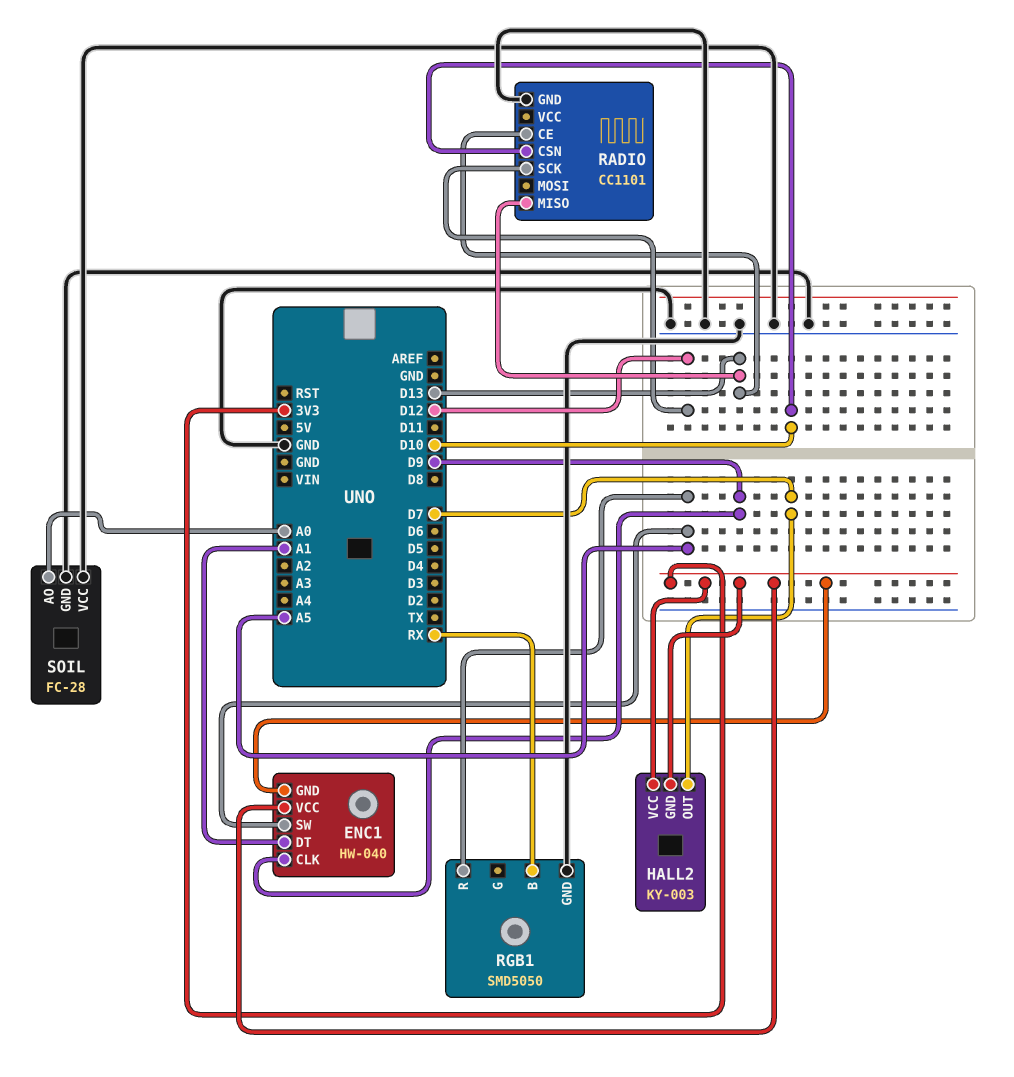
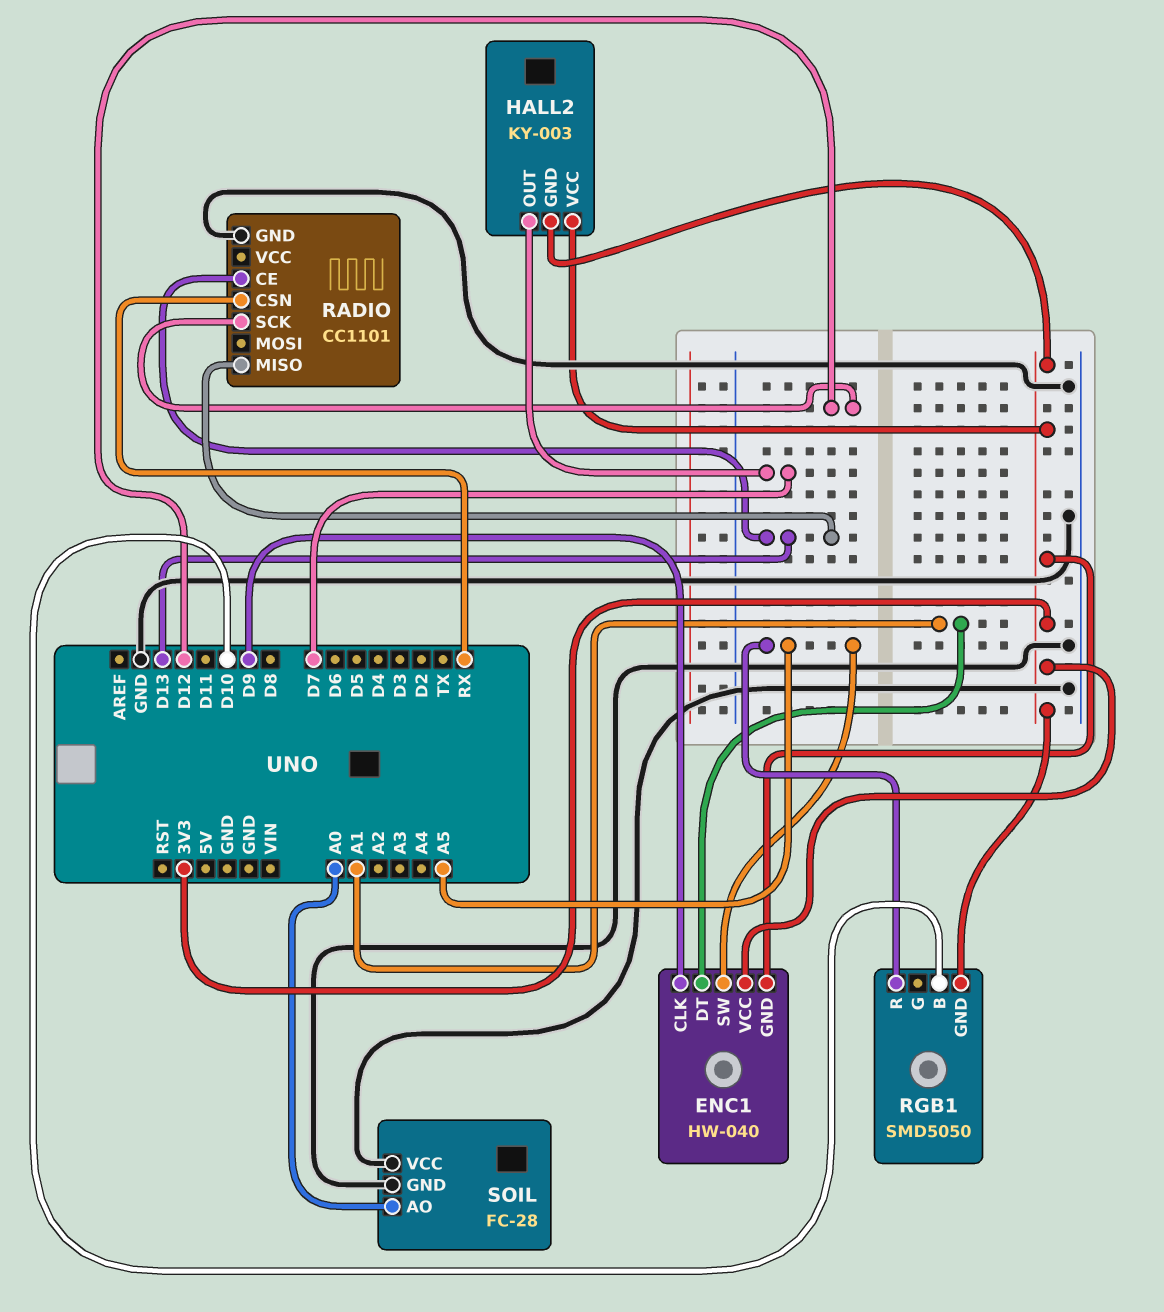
RADIO pin CSN: D10 -> RX
RGB1 pin B: RX -> D10
RGB1 pin GND: GND -> 3V3

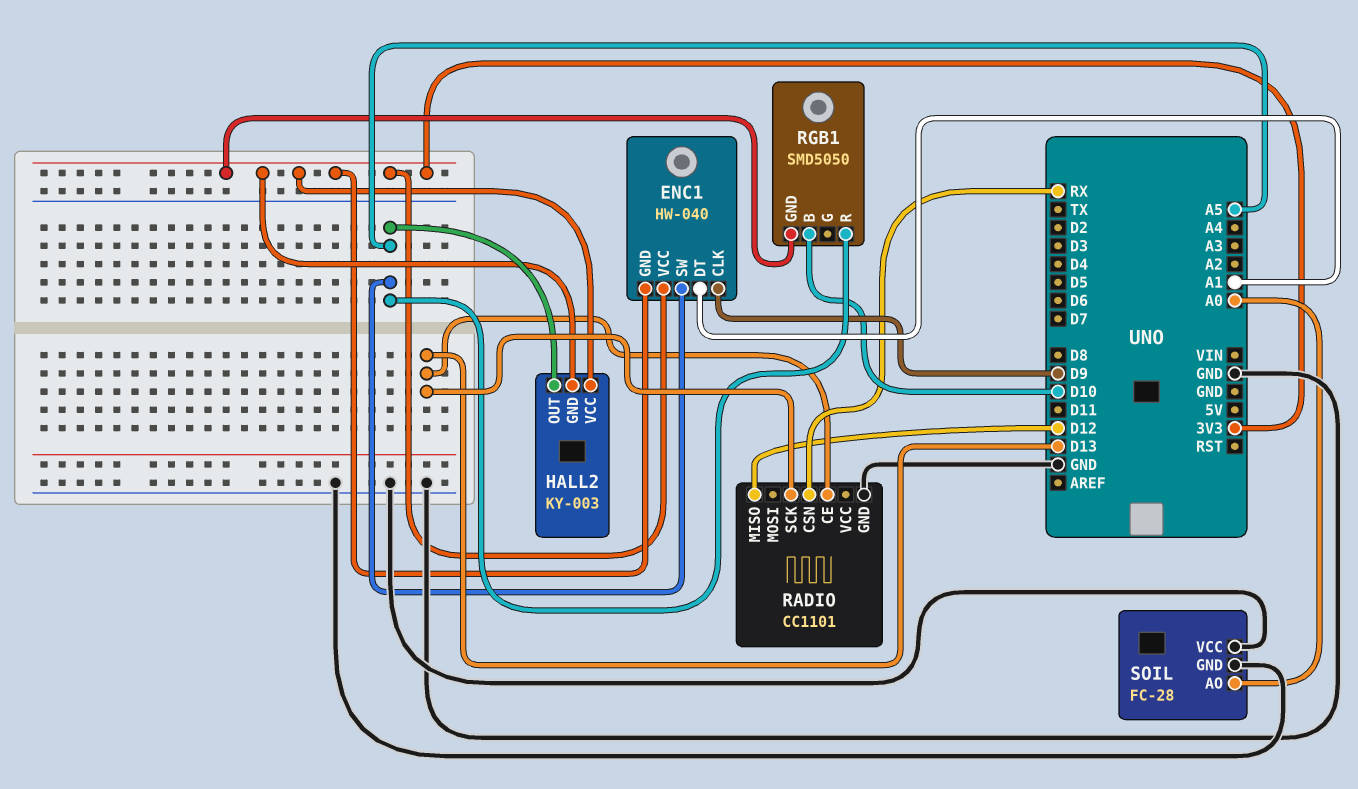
HALL2 pin OUT: D7 -> A5
RADIO pin MISO: D13 -> D12
RADIO pin SCK: D12 -> D13

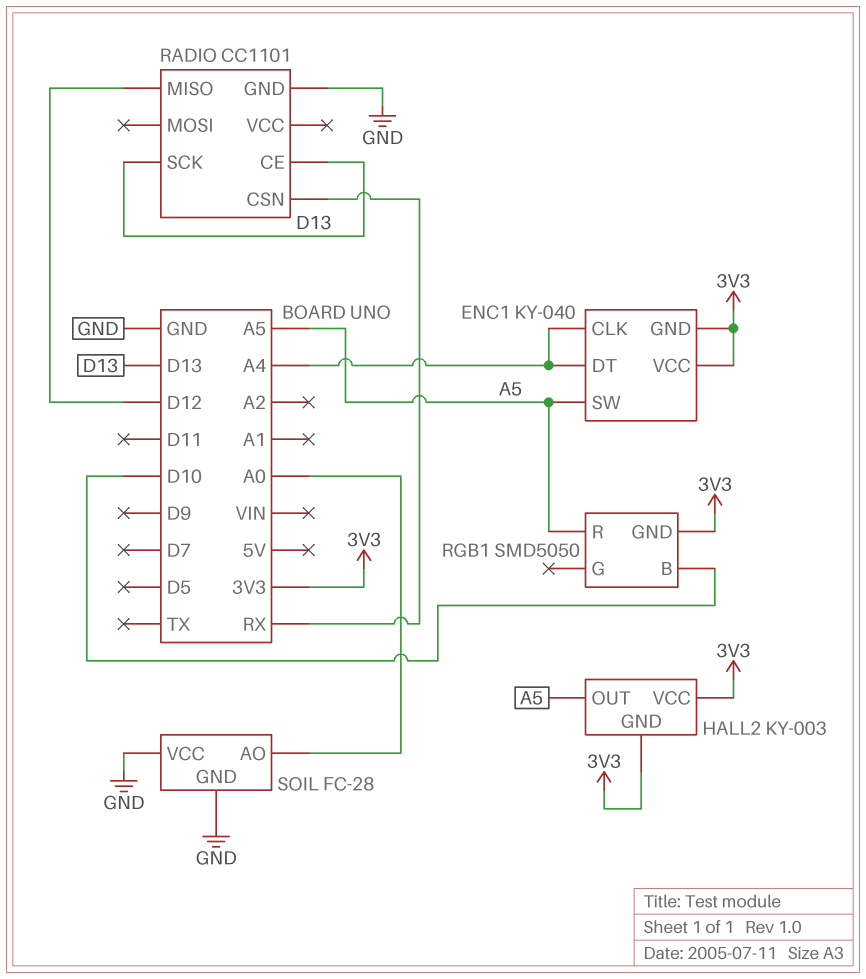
ENC1: HW-040 -> KY-040
ENC1 pin CLK: D9 -> A4
ENC1 pin DT: A1 -> A4

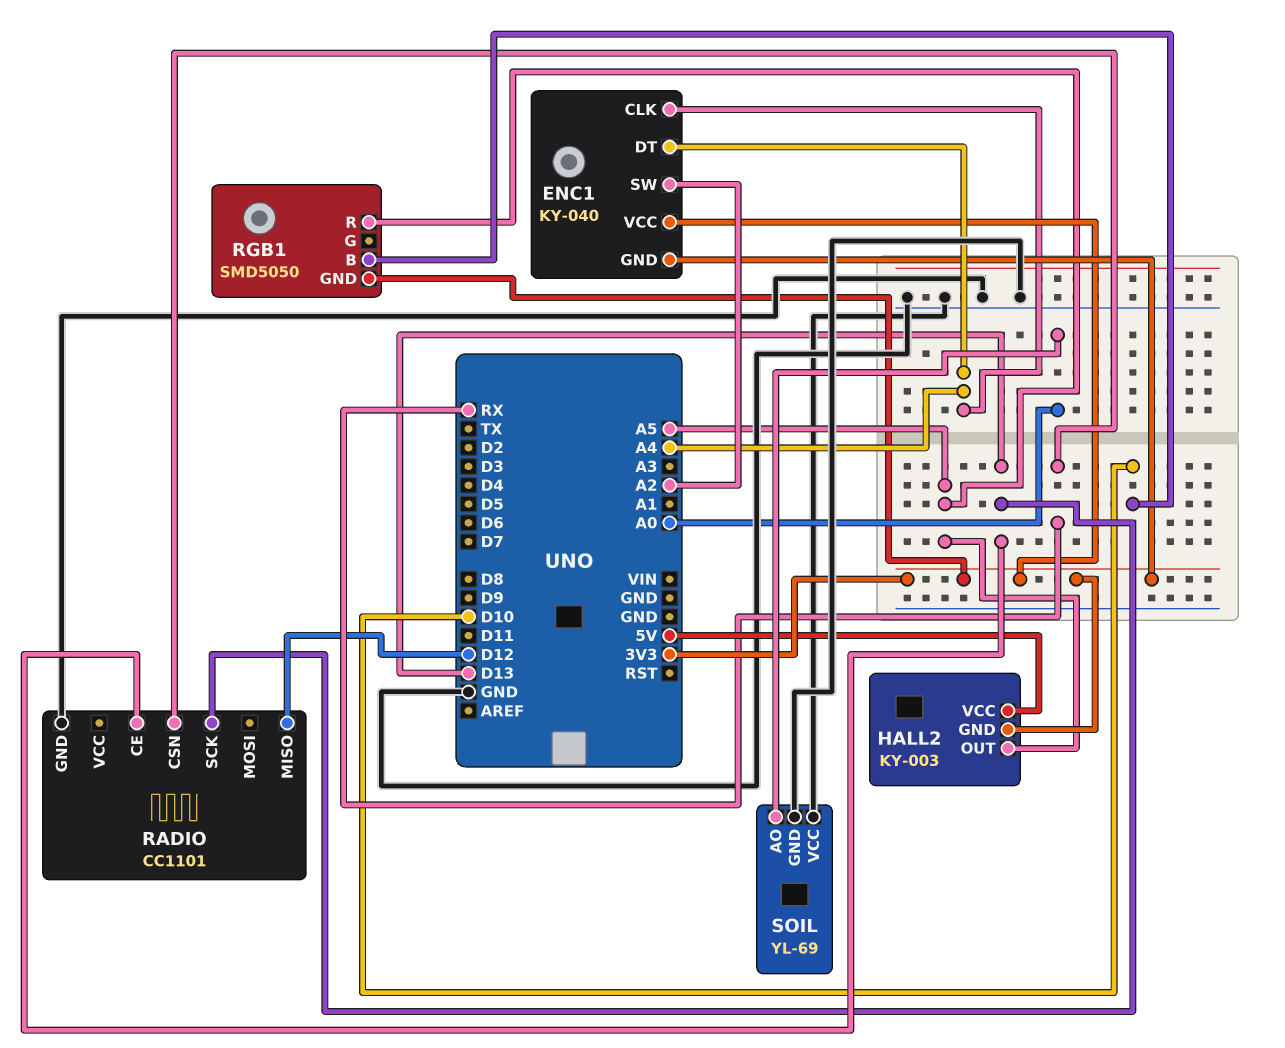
ENC1 pin SW: A5 -> A2
HALL2 pin VCC: 3V3 -> 5V
SOIL: FC-28 -> YL-69

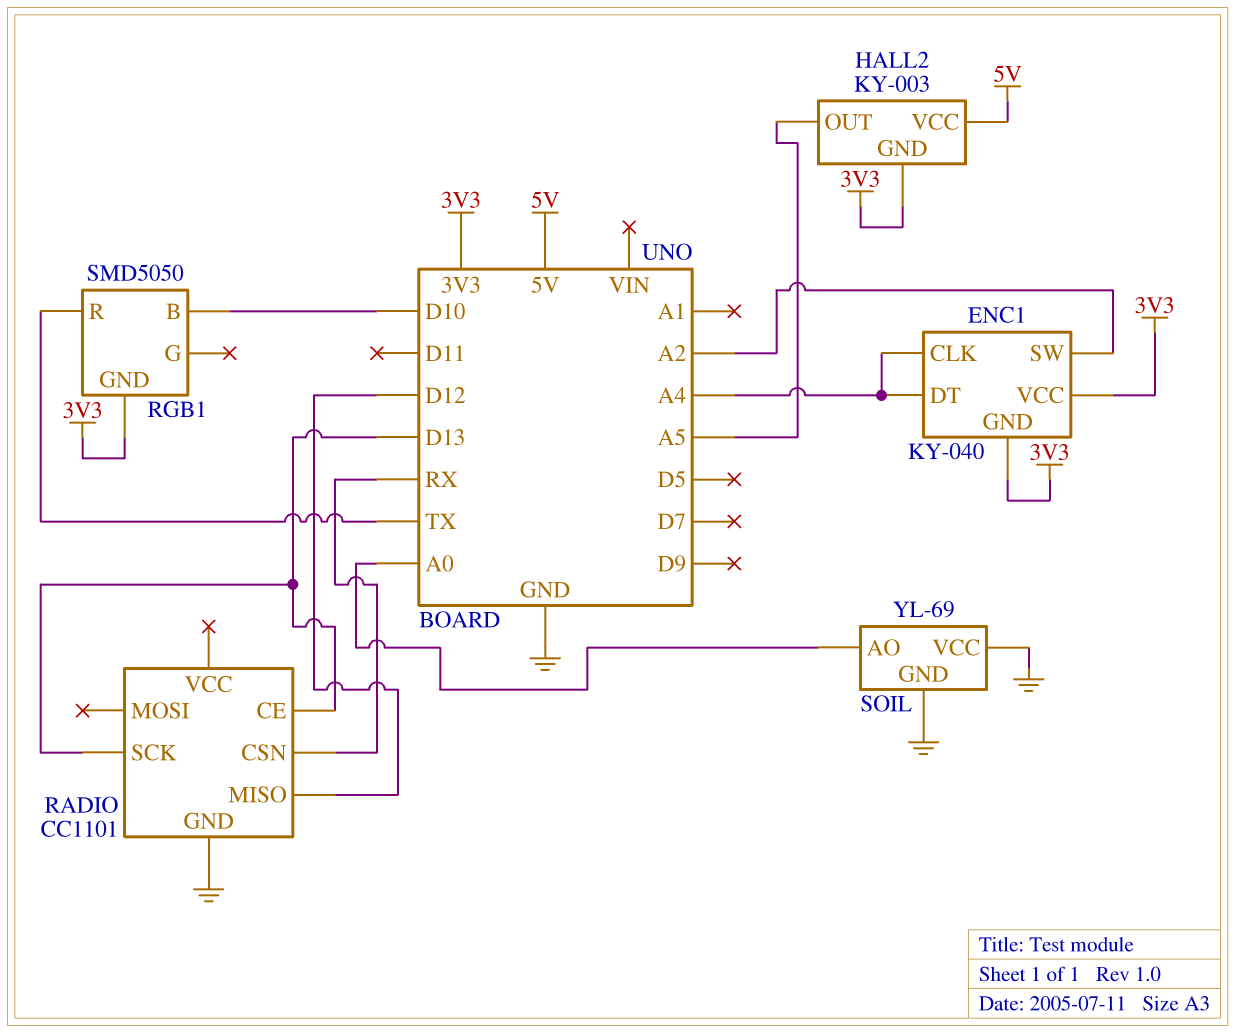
RGB1 pin R: A5 -> TX

